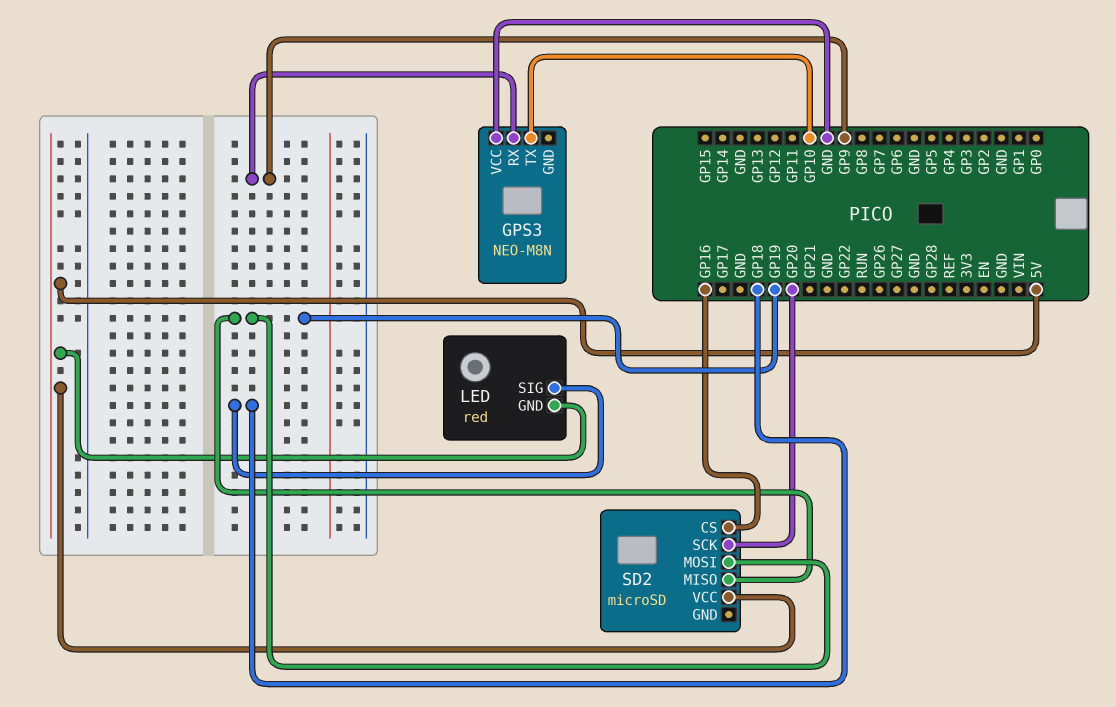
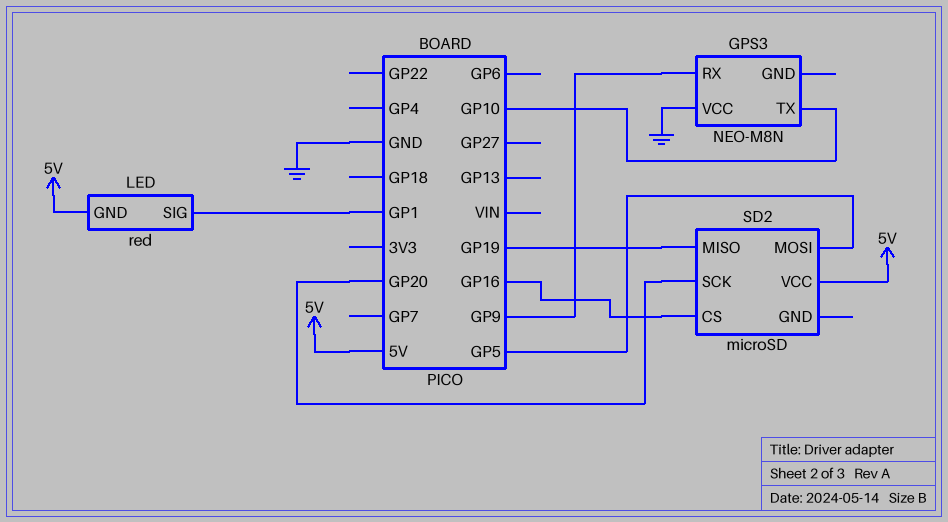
LED pin SIG: GP18 -> GP1
SD2 pin MOSI: GP19 -> GP5

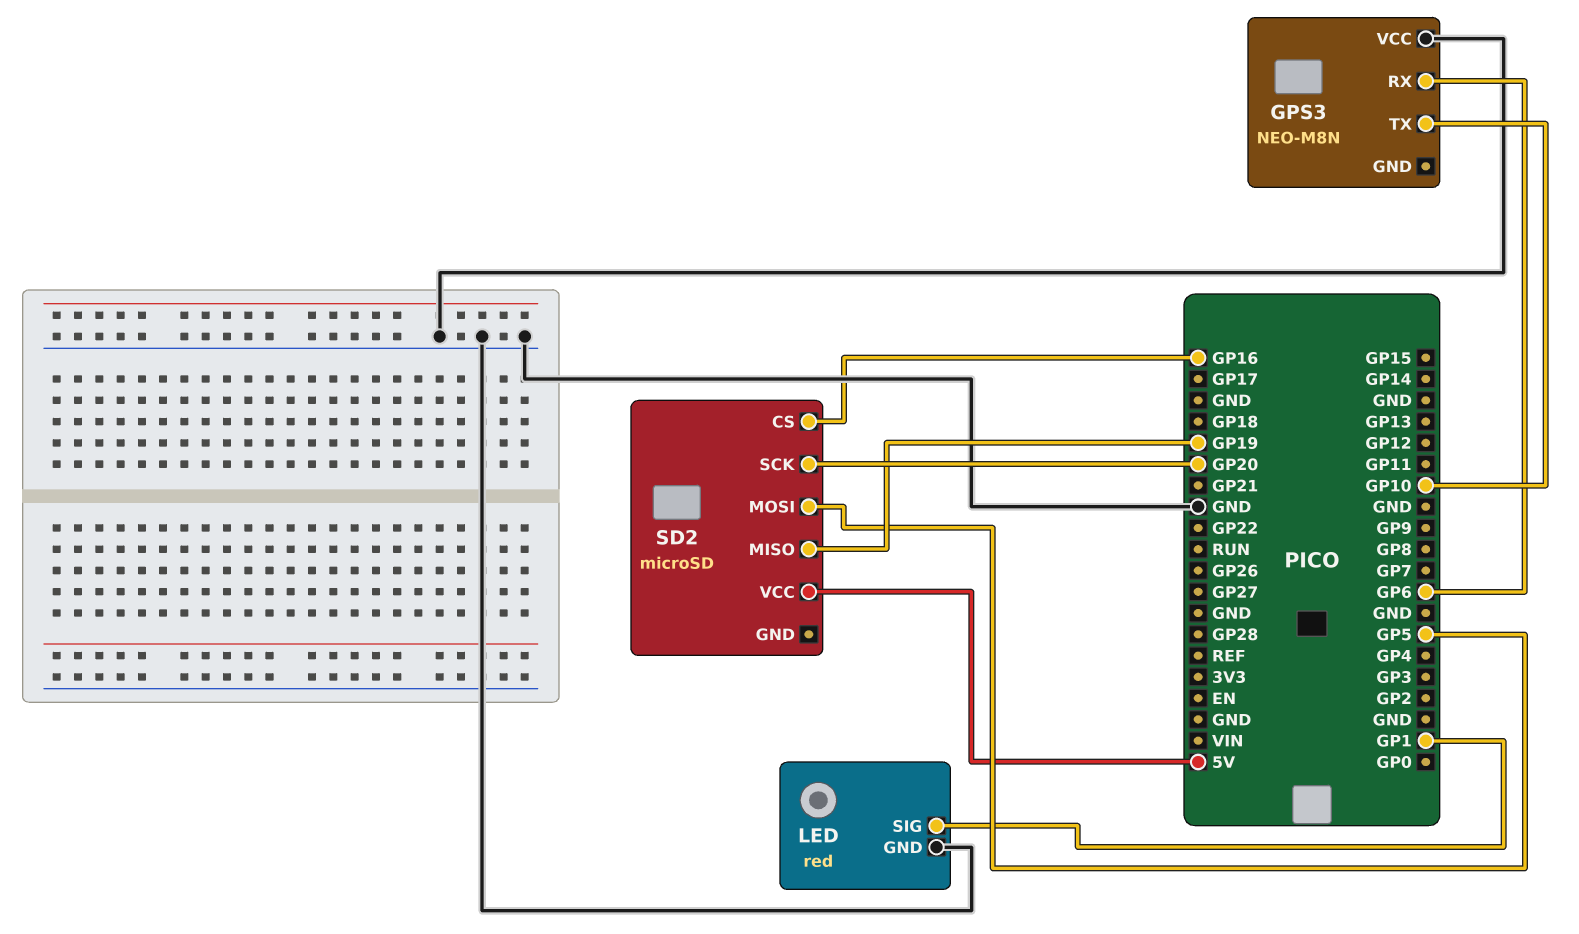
GPS3 pin RX: GP9 -> GP6
LED pin GND: 5V -> GND

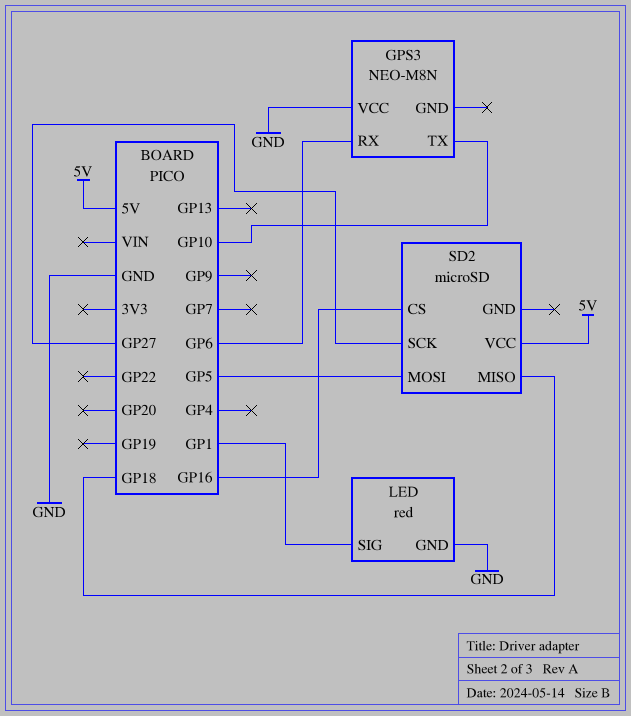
SD2 pin MISO: GP19 -> GP18
SD2 pin SCK: GP20 -> GP27

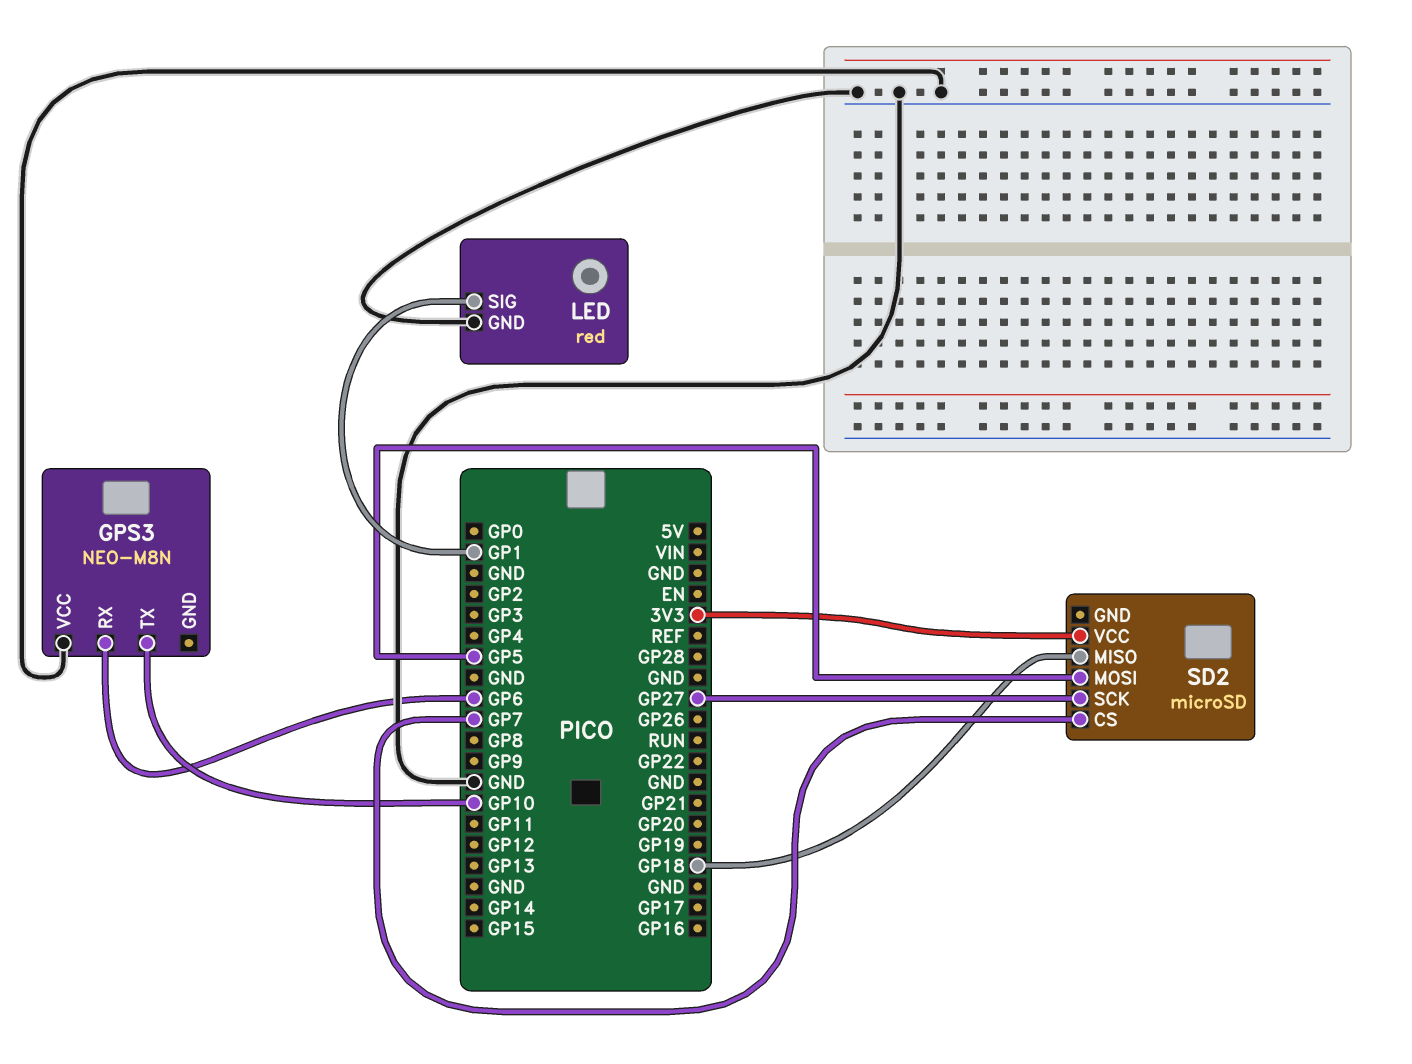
SD2 pin CS: GP16 -> GP7
SD2 pin VCC: 5V -> 3V3

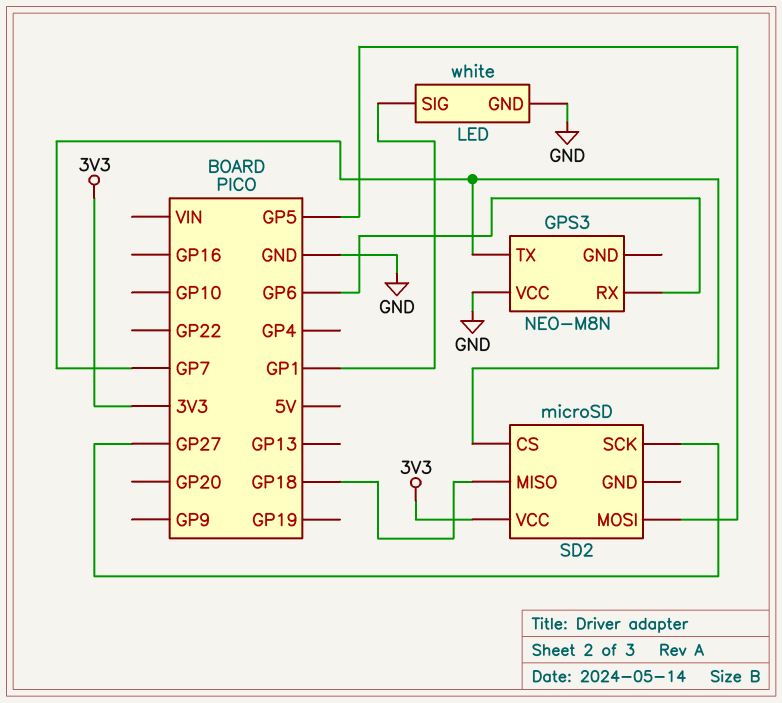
GPS3 pin TX: GP10 -> GP7
LED: red -> white

